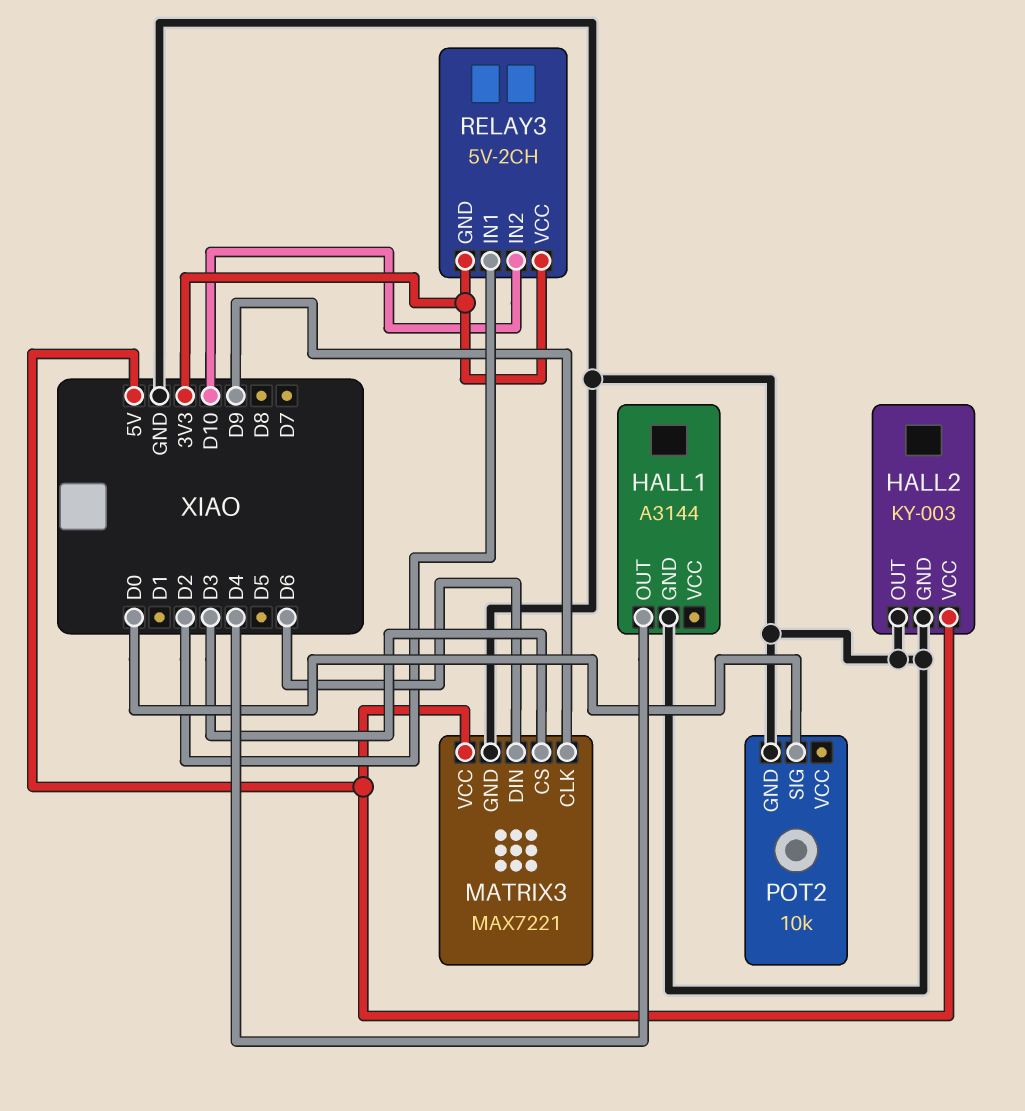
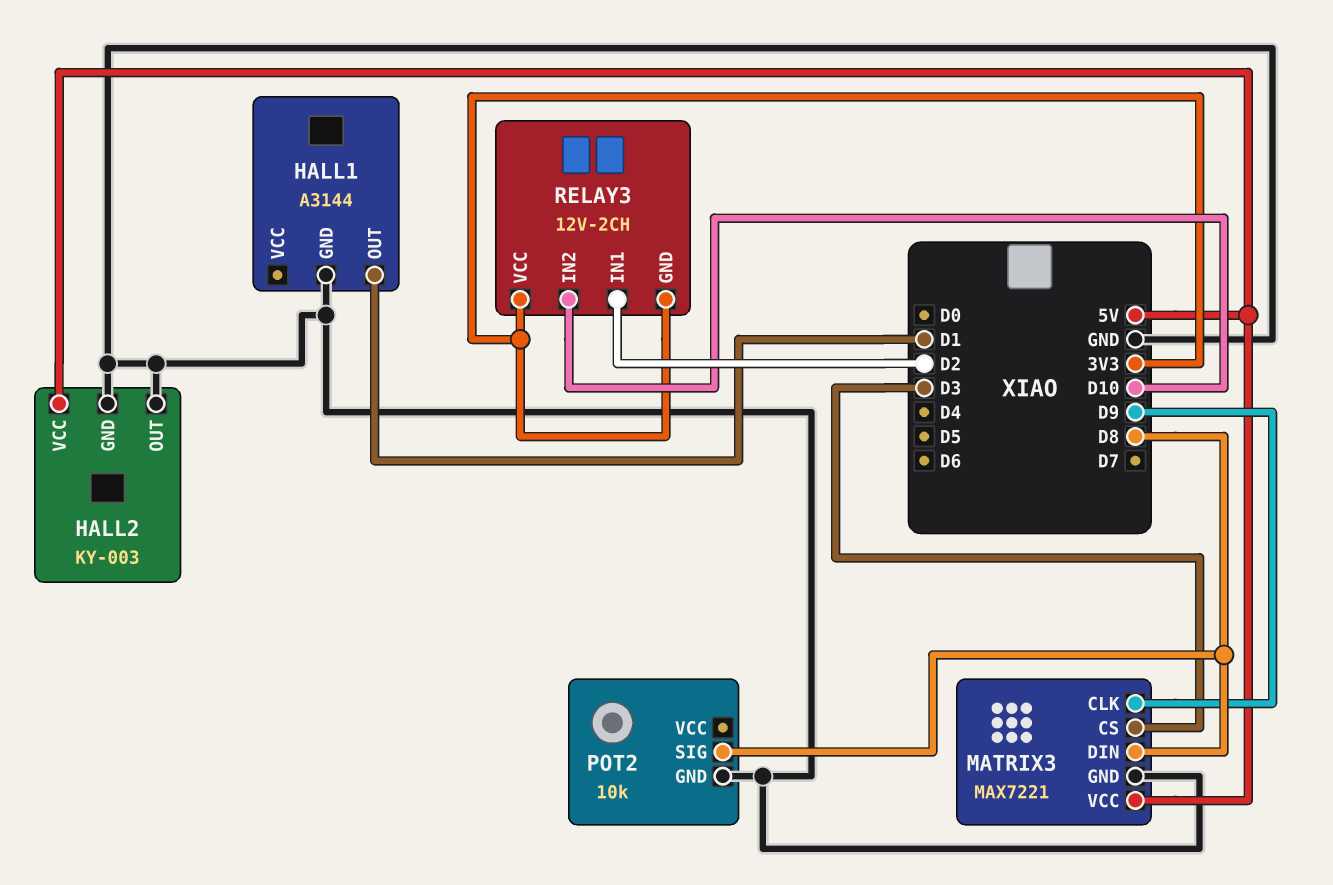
HALL1 pin OUT: D4 -> D1
MATRIX3 pin DIN: D6 -> D8
POT2 pin SIG: D0 -> D8
RELAY3: 5V-2CH -> 12V-2CH

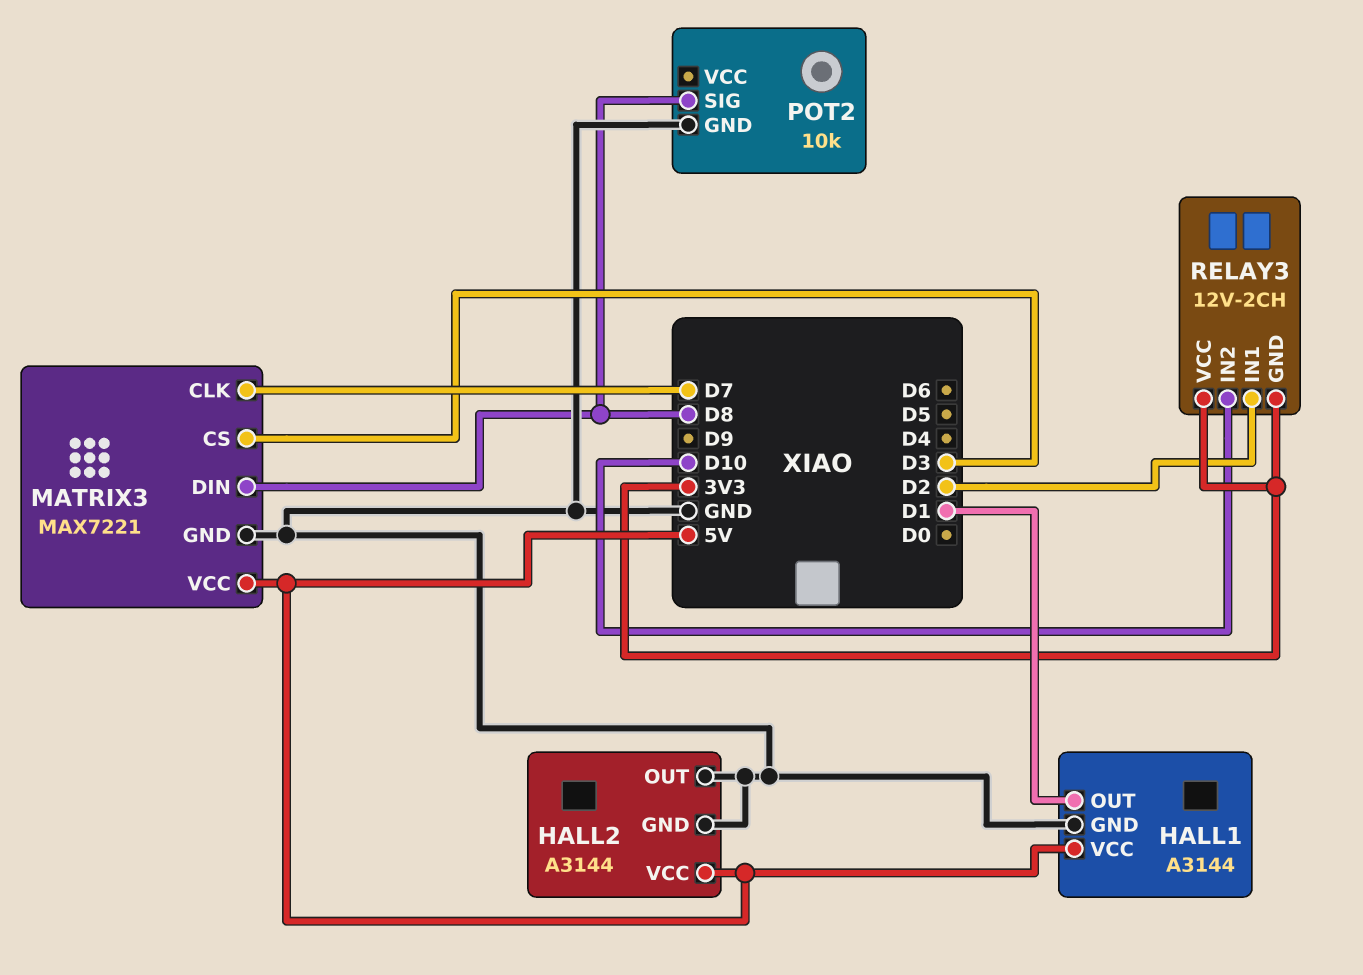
HALL1 pin VCC: none -> 5V
HALL2: KY-003 -> A3144
MATRIX3 pin CLK: D9 -> D7

